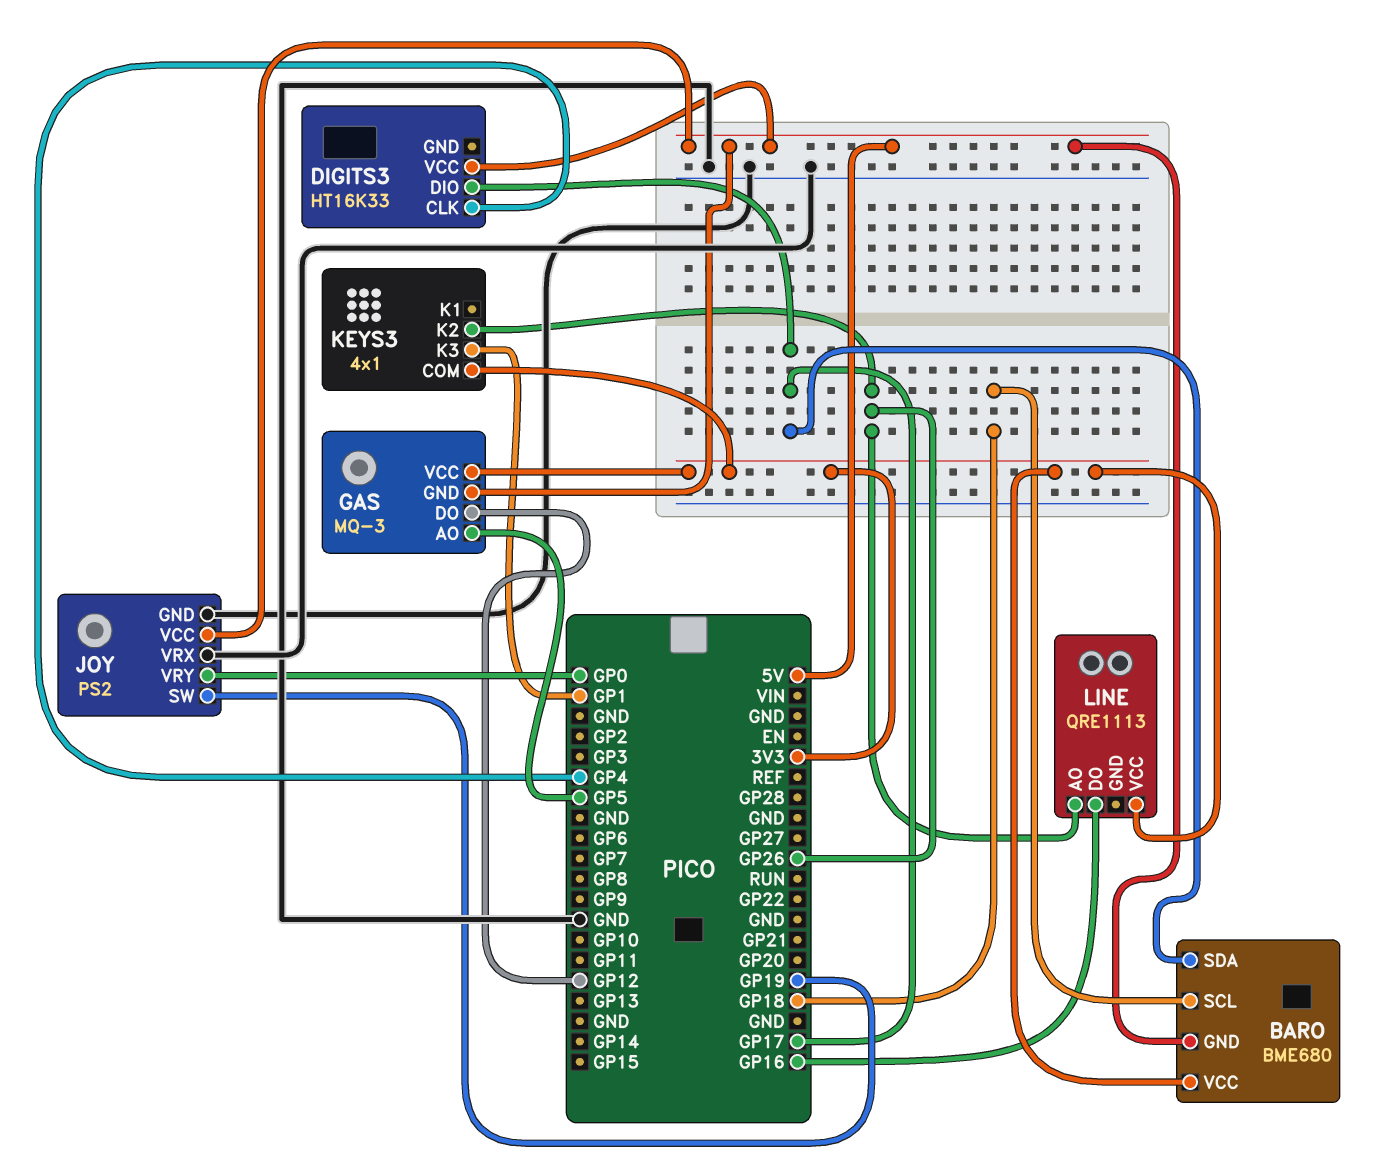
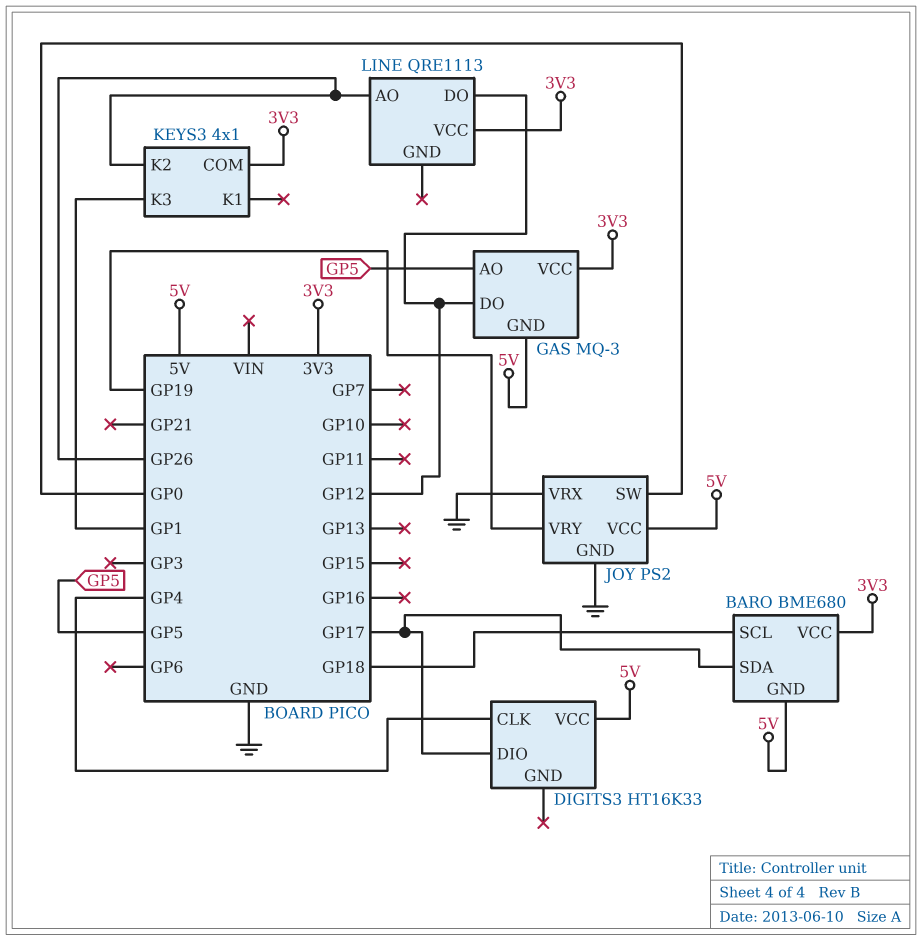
JOY pin SW: GP19 -> GP0
JOY pin VRY: GP0 -> GP19
LINE pin DO: GP16 -> GP12

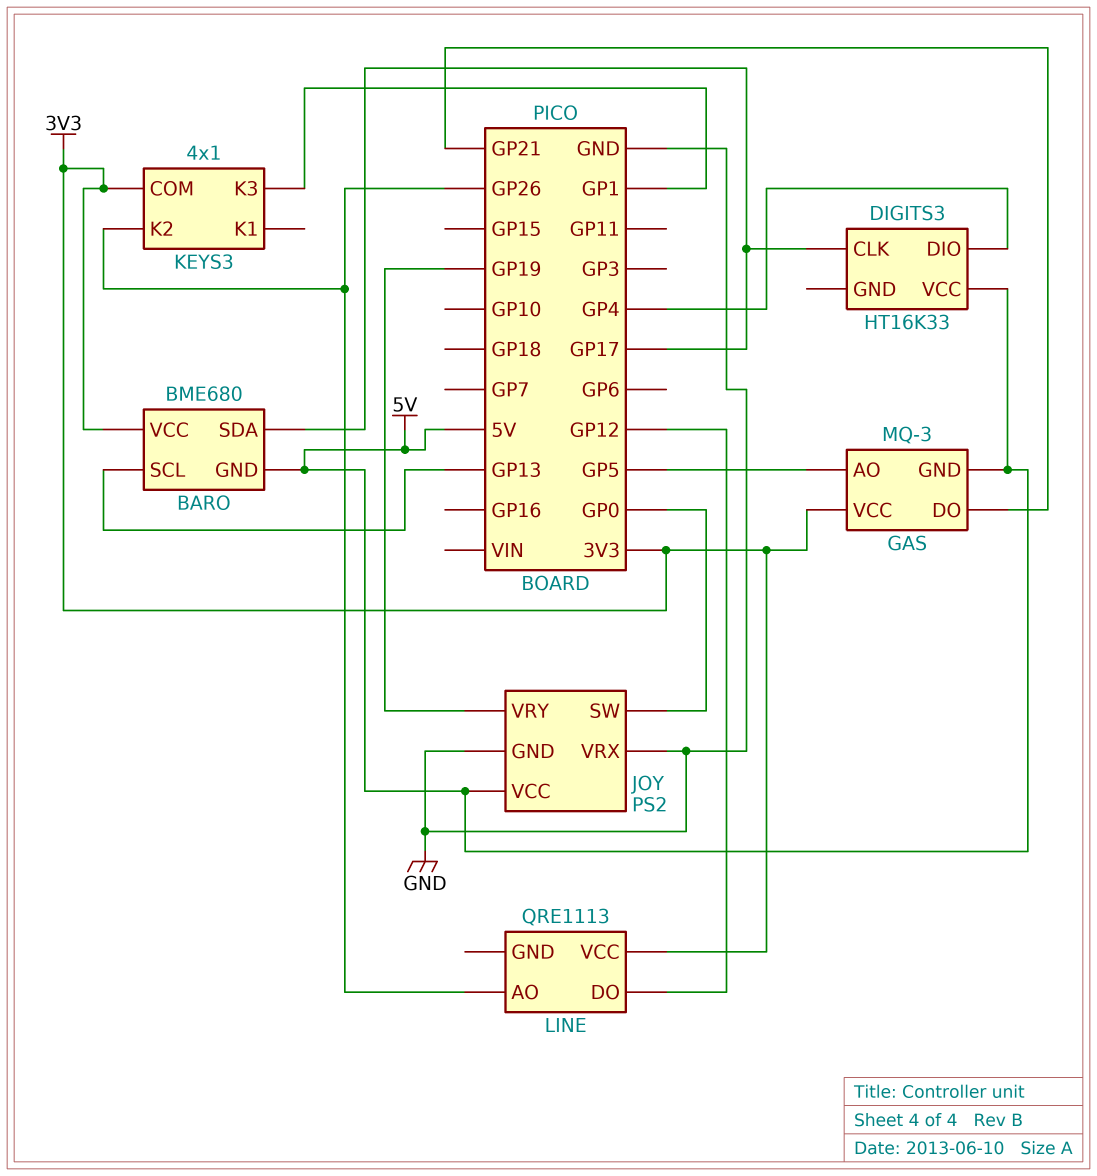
BARO pin SCL: GP18 -> GP13
DIGITS3 pin CLK: GP4 -> GP17
DIGITS3 pin DIO: GP17 -> GP4
GAS pin DO: GP12 -> GP21

